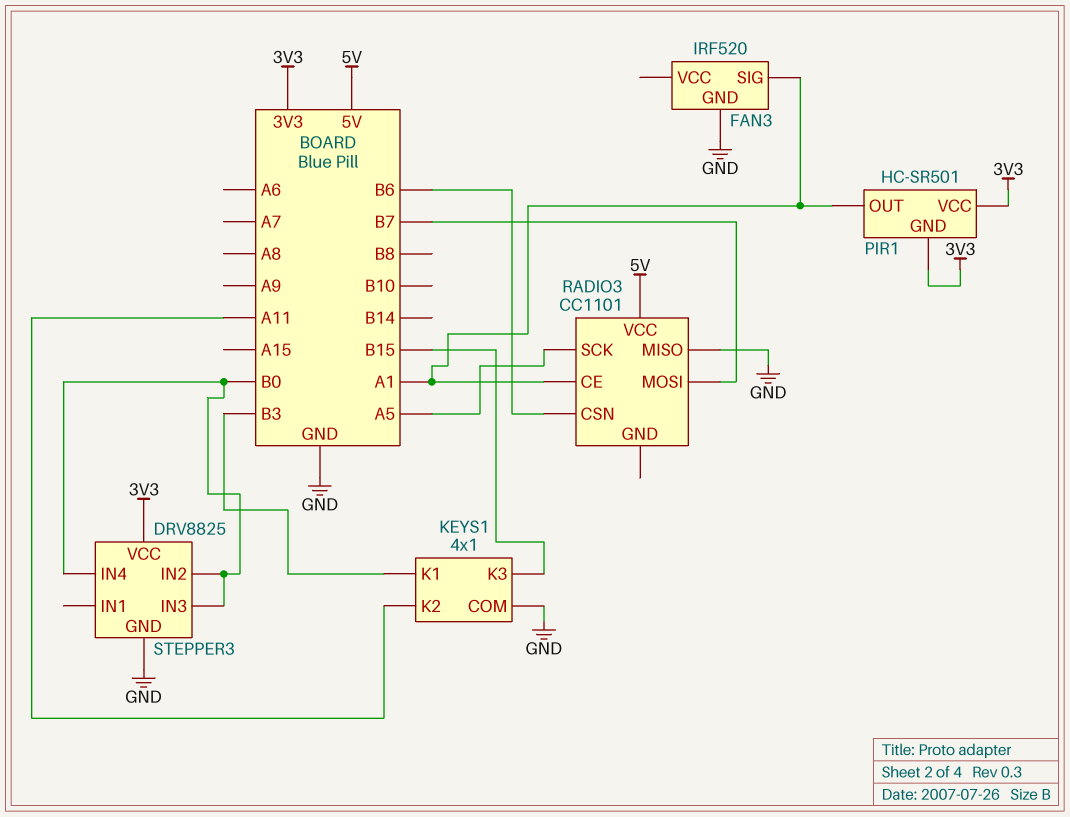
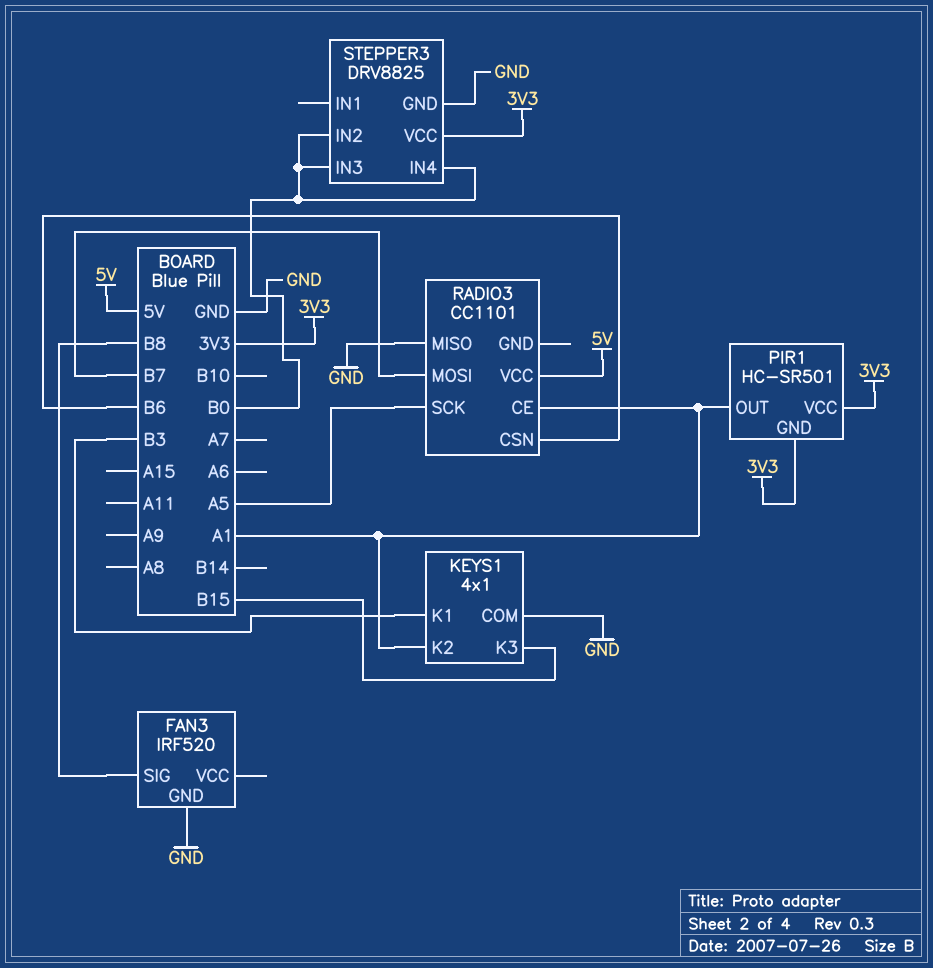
FAN3 pin SIG: A1 -> B8
KEYS1 pin K2: A11 -> A1

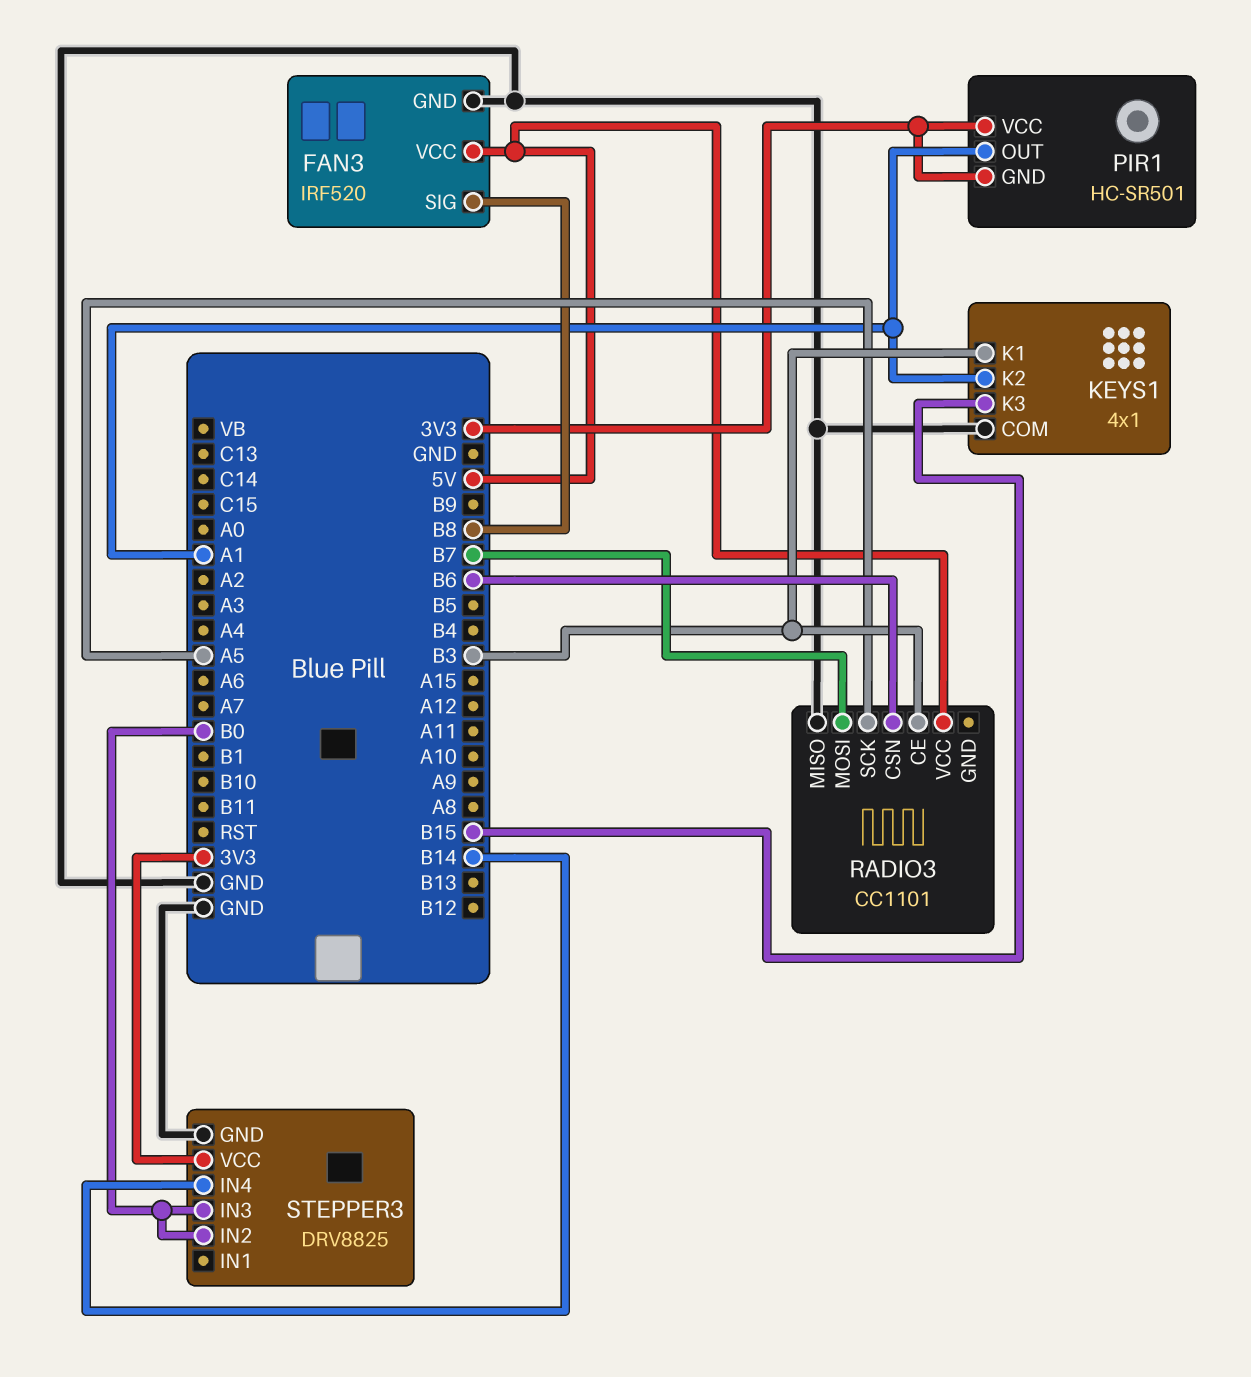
FAN3 pin VCC: none -> 5V
RADIO3 pin CE: A1 -> B3
STEPPER3 pin IN4: B0 -> B14

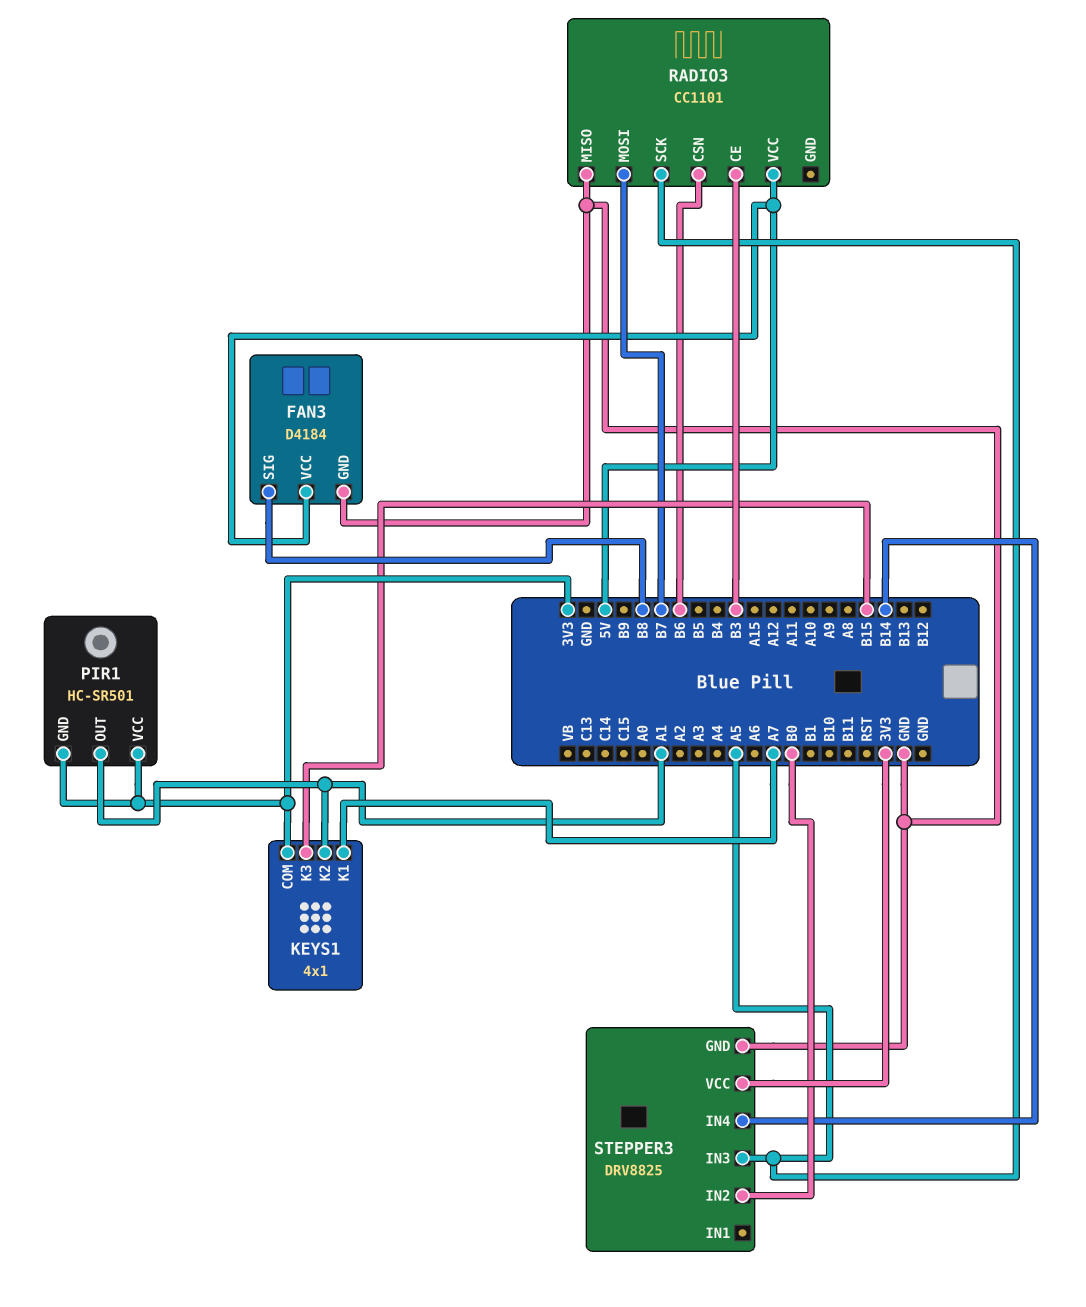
FAN3: IRF520 -> D4184
KEYS1 pin COM: GND -> 3V3
KEYS1 pin K1: B3 -> A7
STEPPER3 pin IN3: B0 -> A5

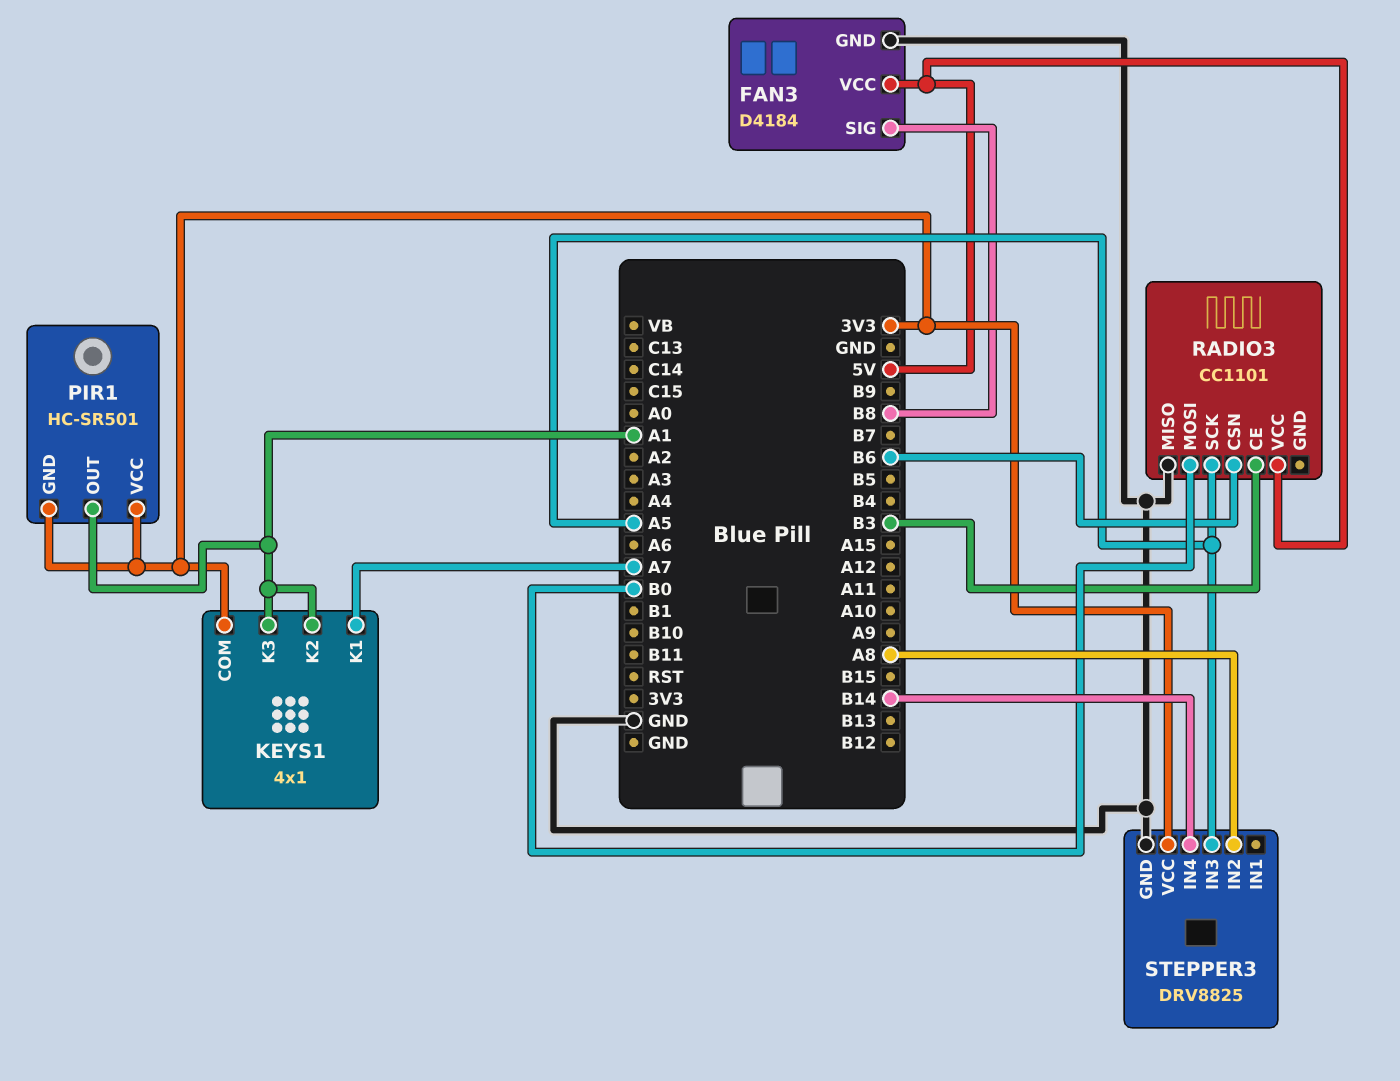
KEYS1 pin K3: B15 -> A1
RADIO3 pin MOSI: B7 -> B0
STEPPER3 pin IN2: B0 -> A8

